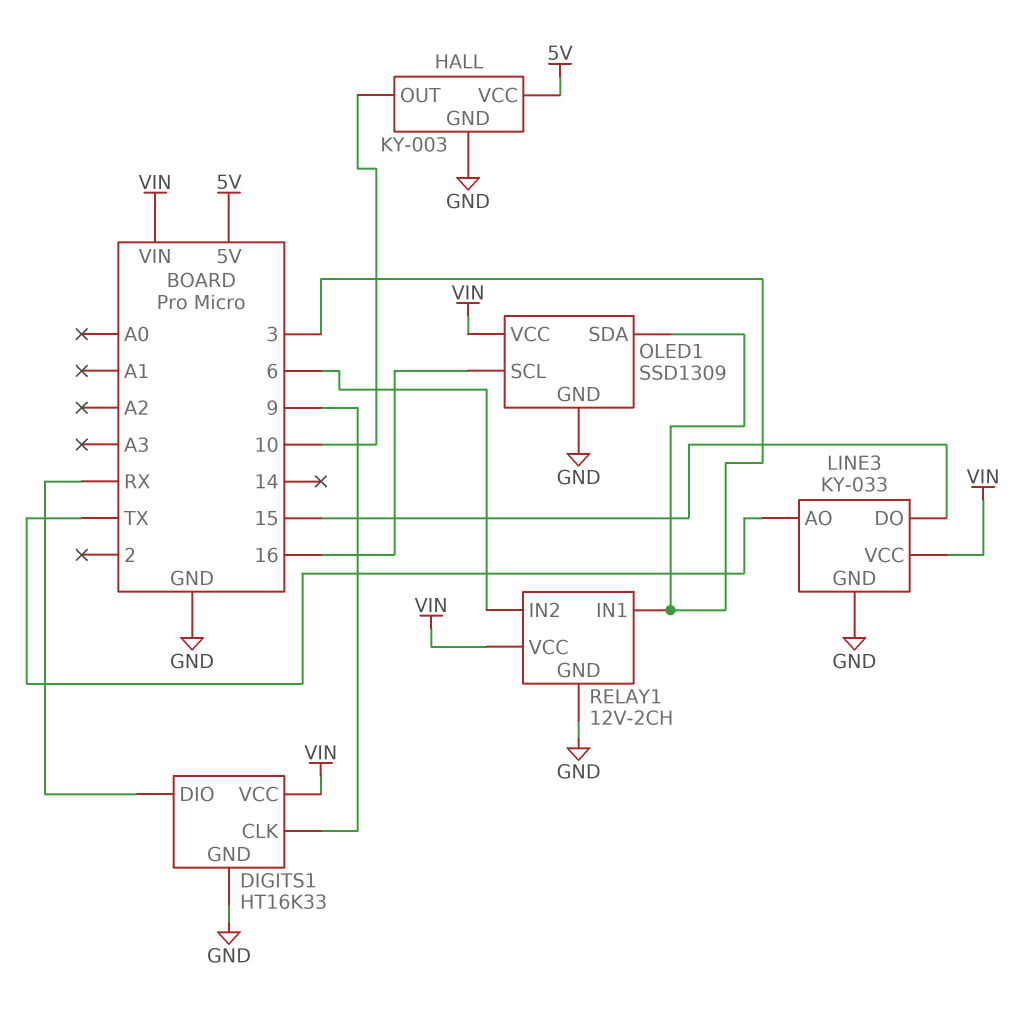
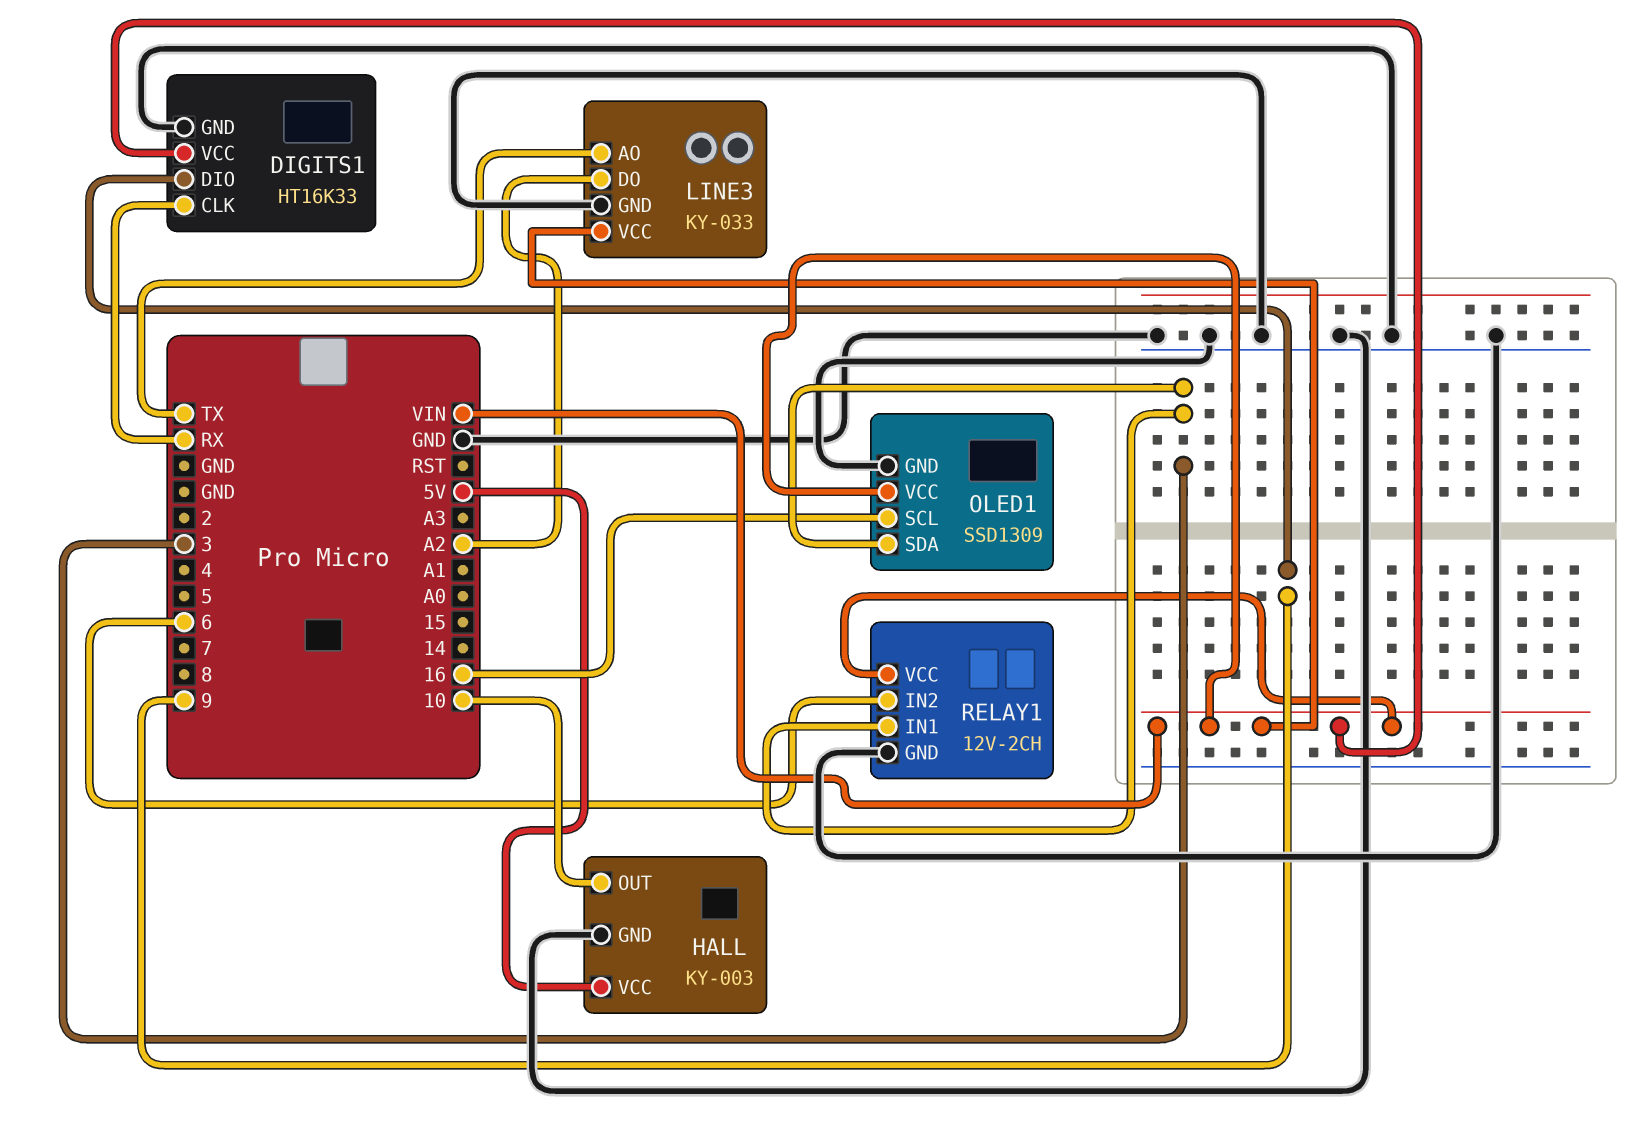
DIGITS1 pin CLK: 9 -> RX
DIGITS1 pin DIO: RX -> 9
LINE3 pin DO: 15 -> A2

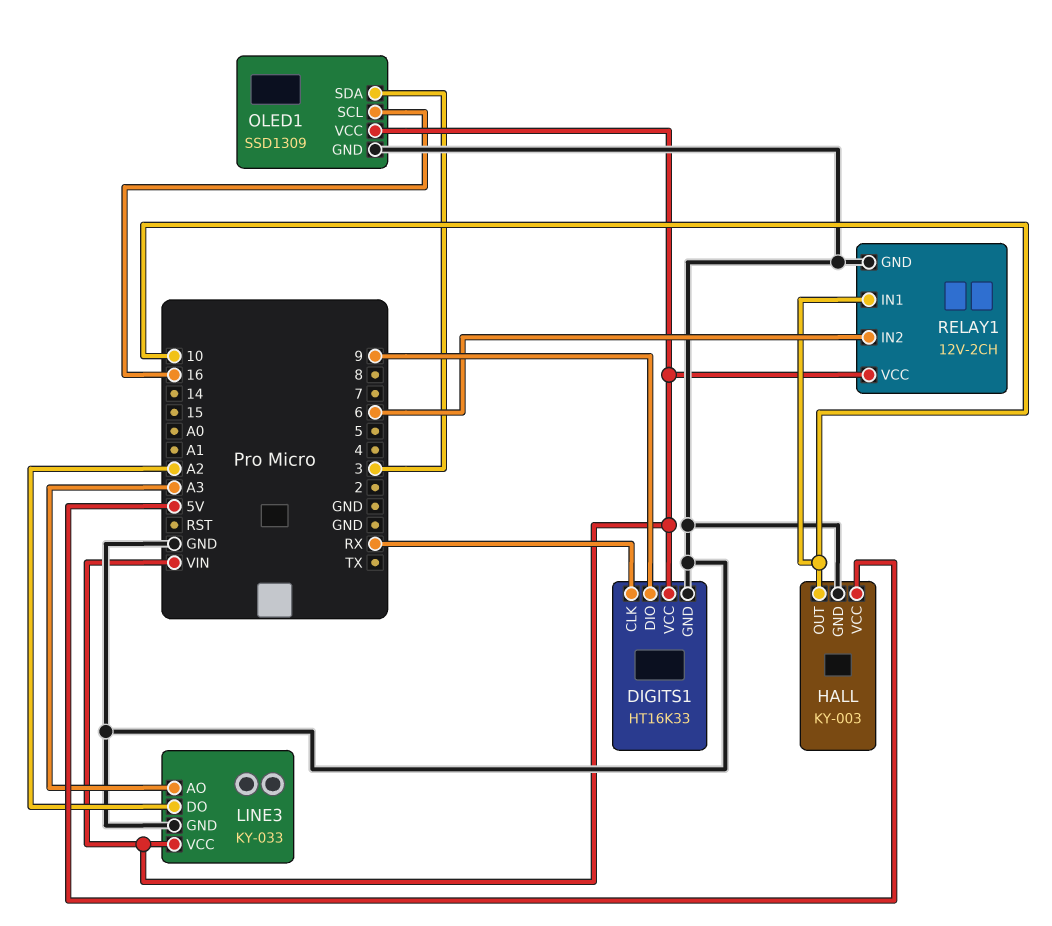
LINE3 pin AO: TX -> A3
RELAY1 pin IN1: 3 -> 10

